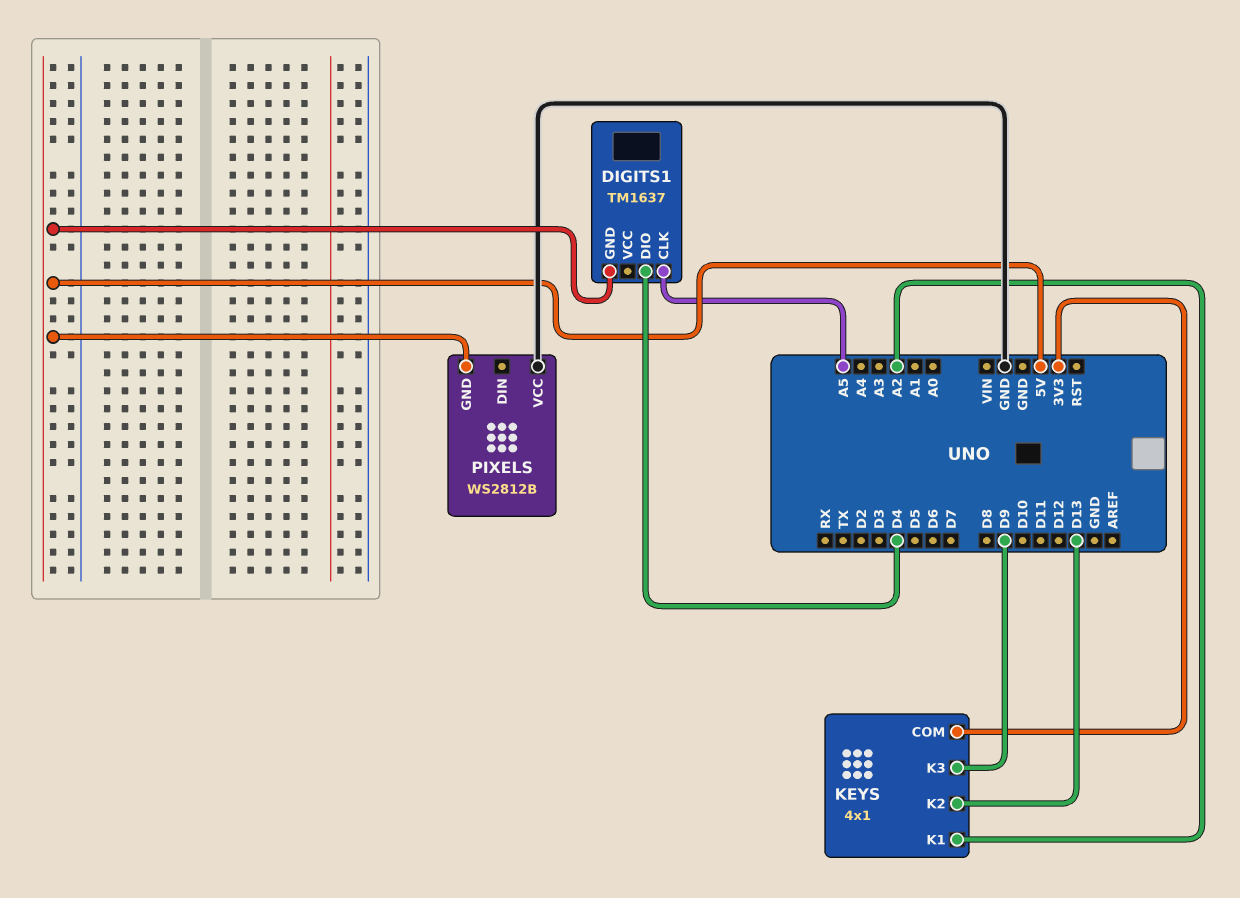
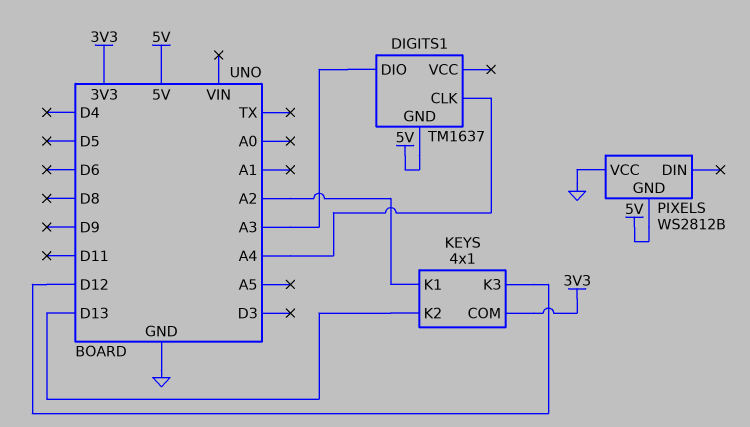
DIGITS1 pin CLK: A5 -> A4
DIGITS1 pin DIO: D4 -> A3
KEYS pin K3: D9 -> D12

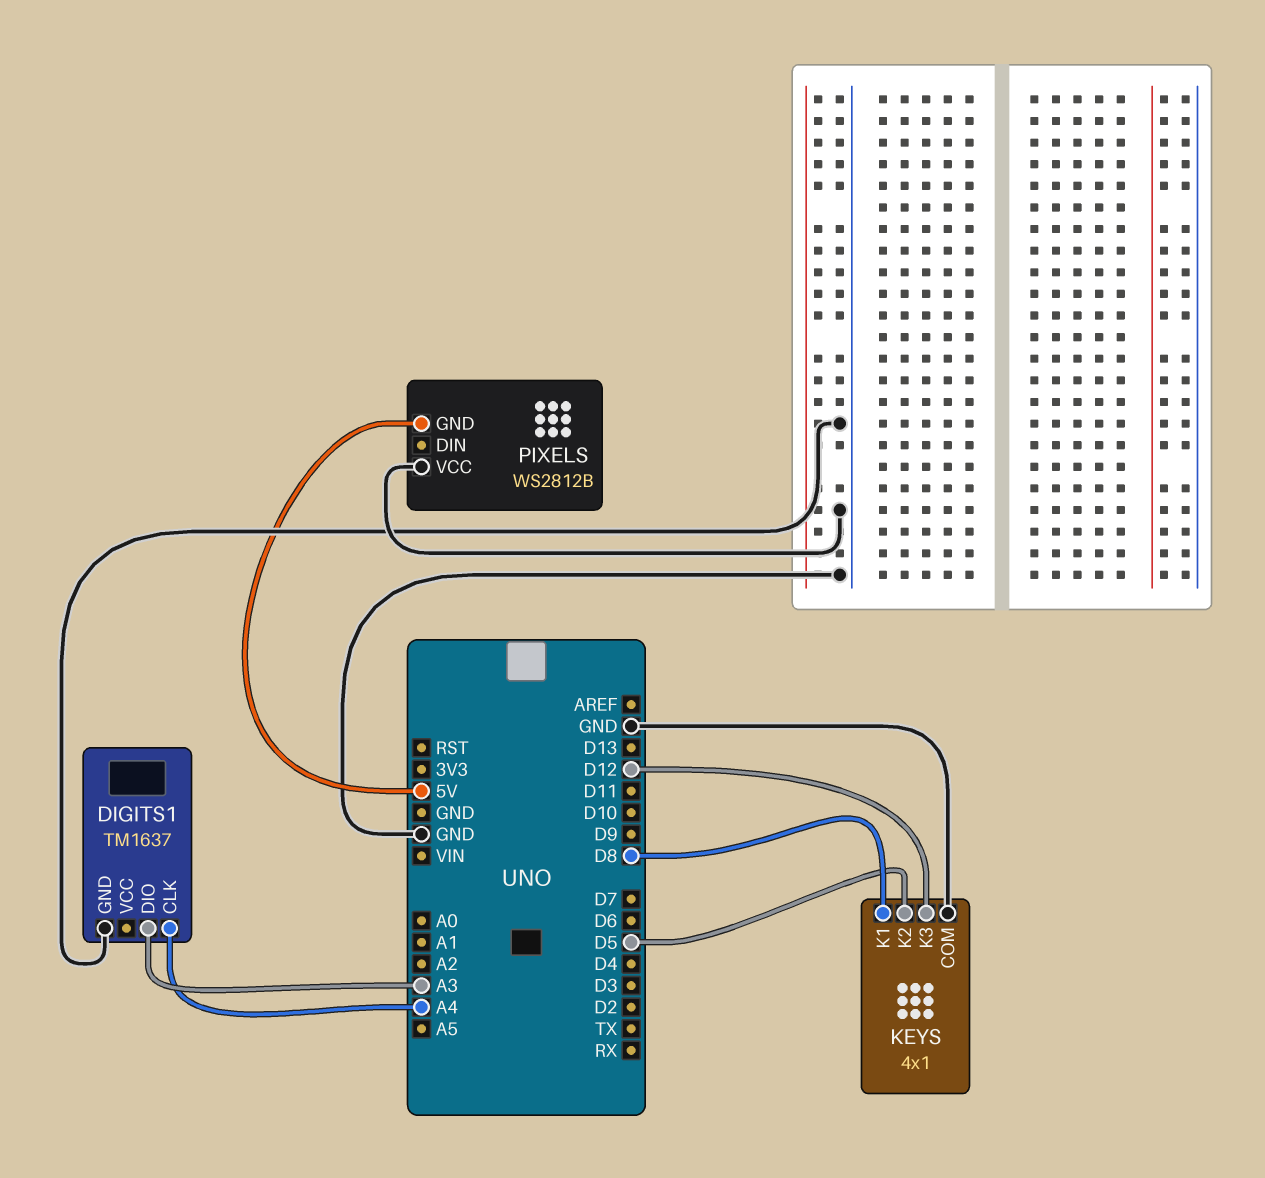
DIGITS1 pin GND: 5V -> GND
KEYS pin COM: 3V3 -> GND
KEYS pin K1: A2 -> D8
KEYS pin K2: D13 -> D5

